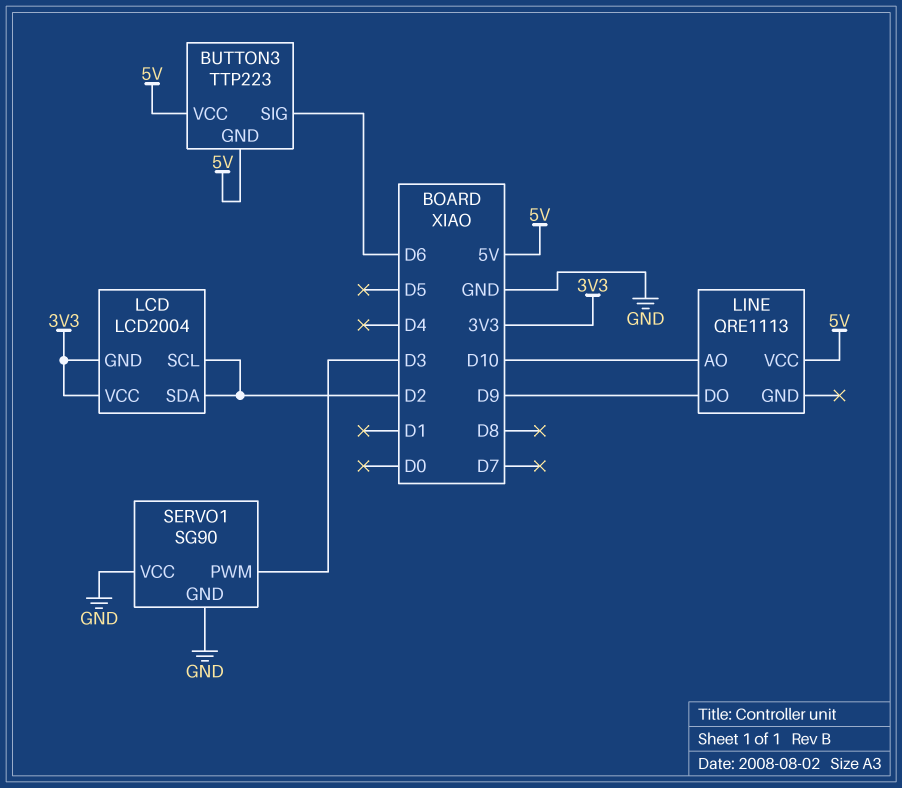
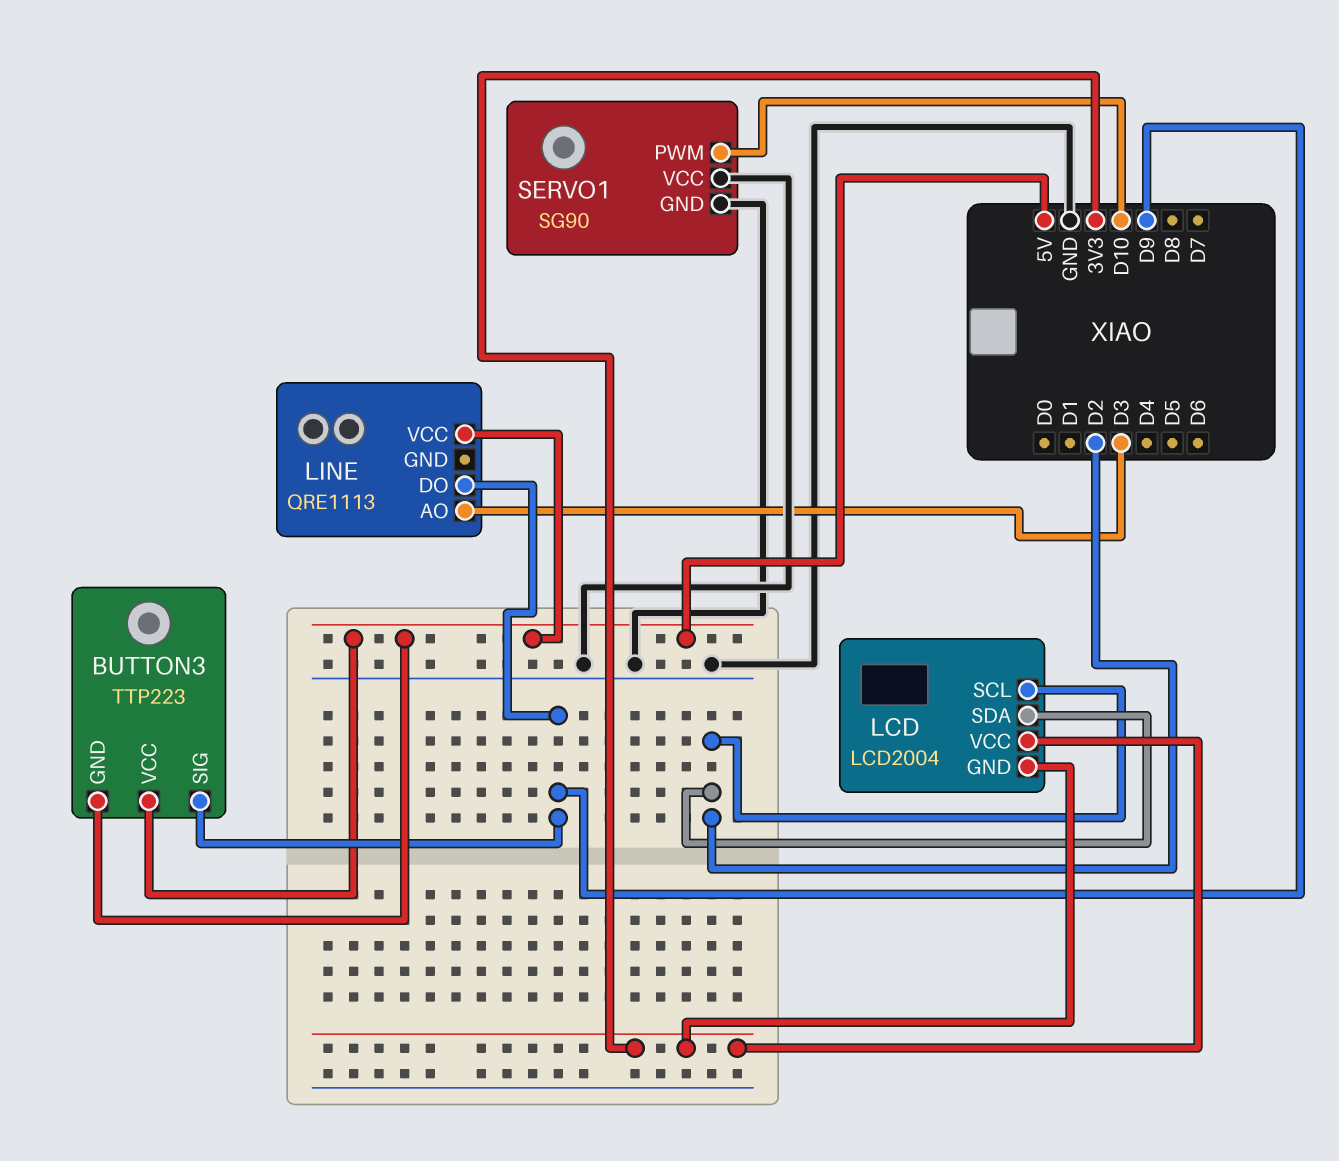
BUTTON3 pin SIG: D6 -> D9
LINE pin AO: D10 -> D3
SERVO1 pin PWM: D3 -> D10

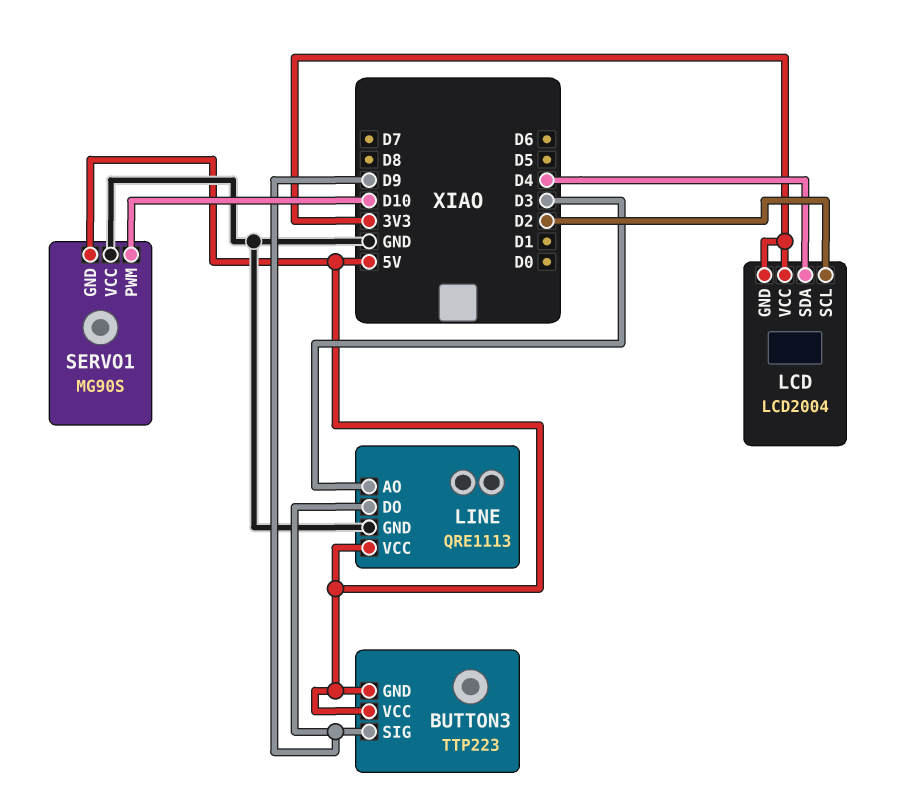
LCD pin SDA: D2 -> D4
LINE pin GND: none -> GND
SERVO1: SG90 -> MG90S
SERVO1 pin GND: GND -> 5V

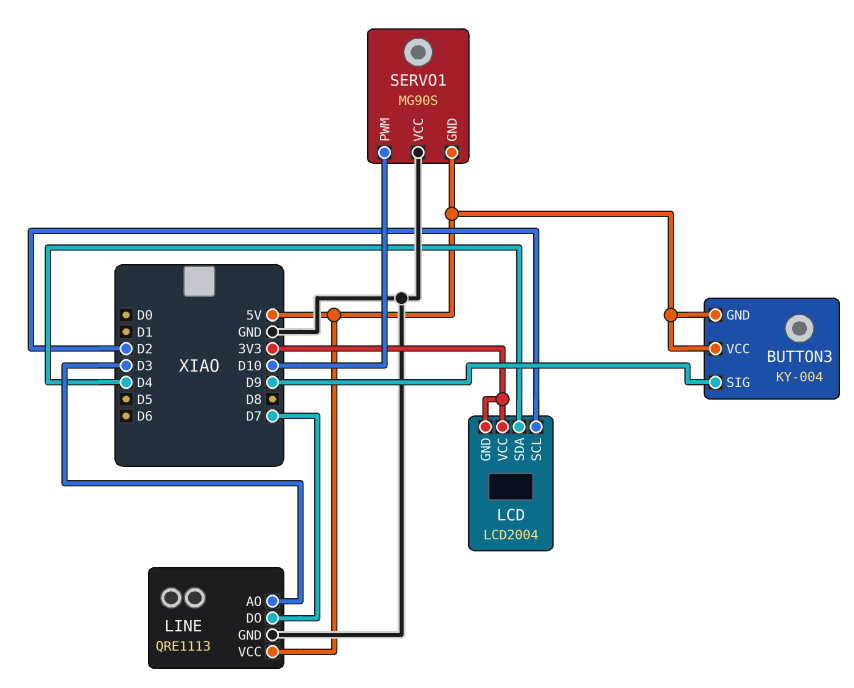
BUTTON3: TTP223 -> KY-004
LINE pin DO: D9 -> D7

